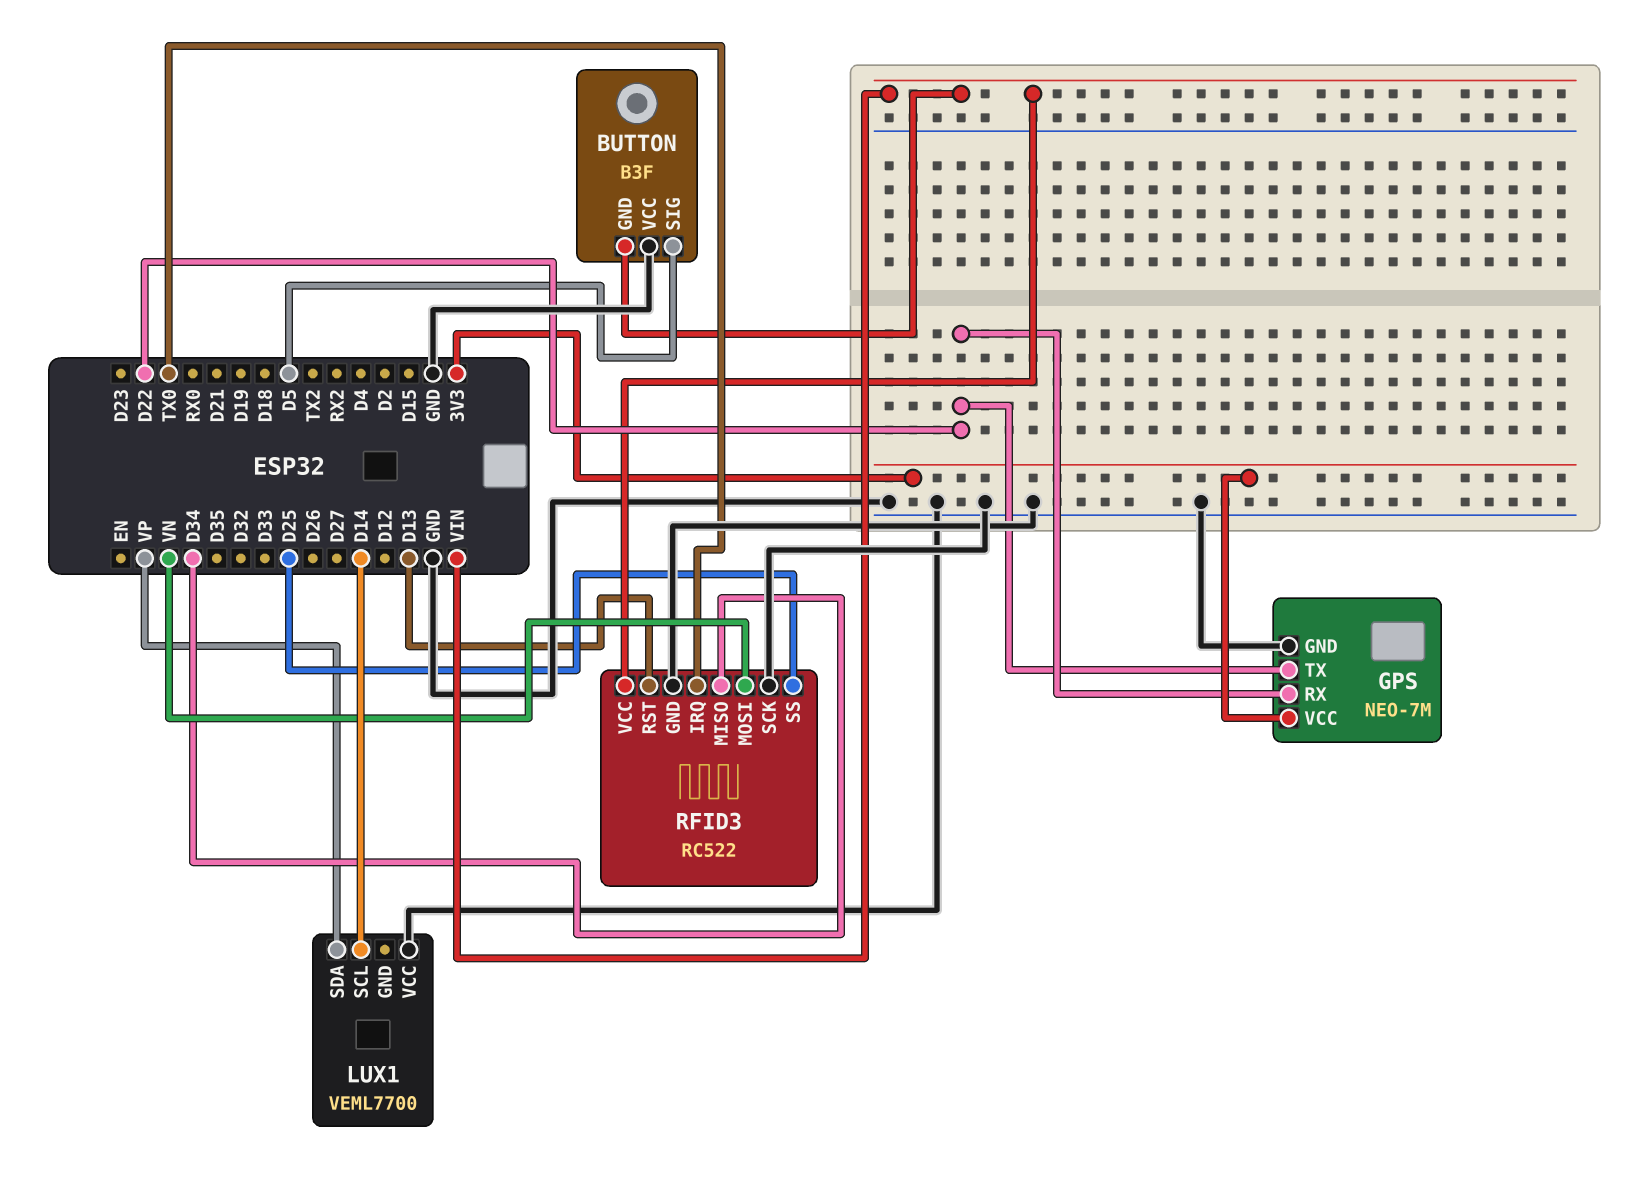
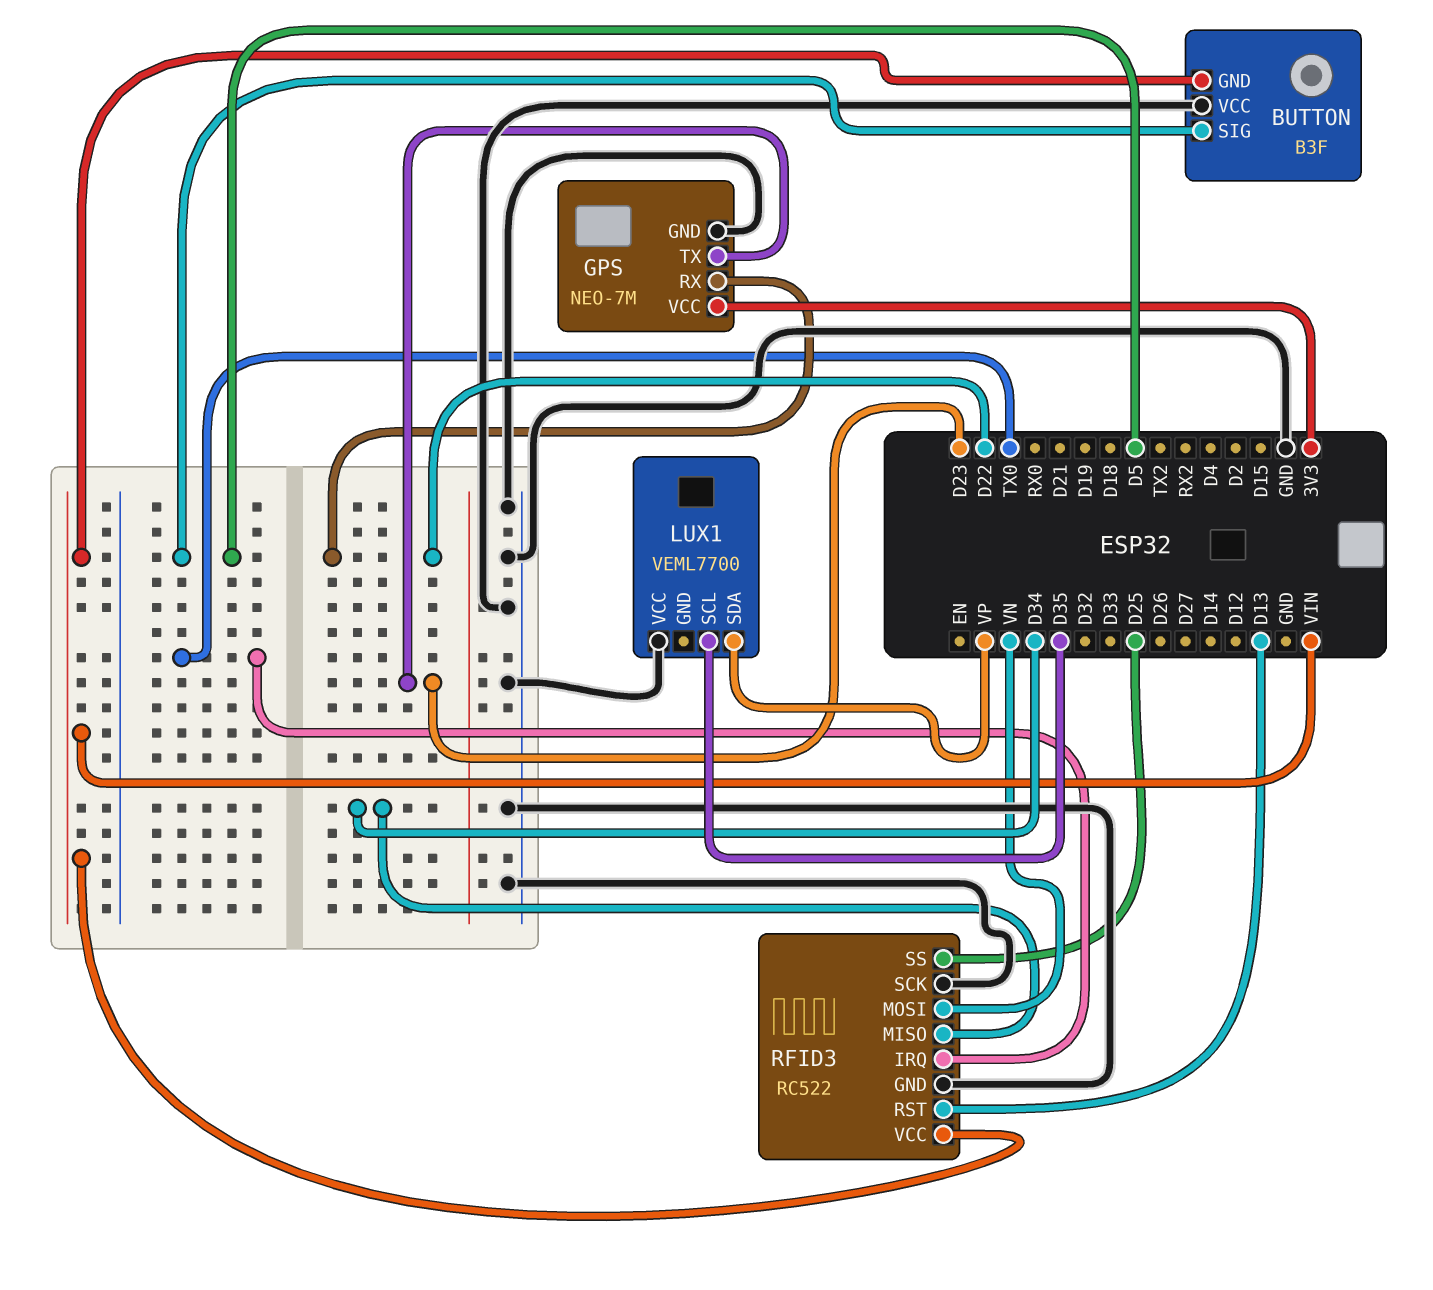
GPS pin TX: D22 -> D23
LUX1 pin SCL: D14 -> D35

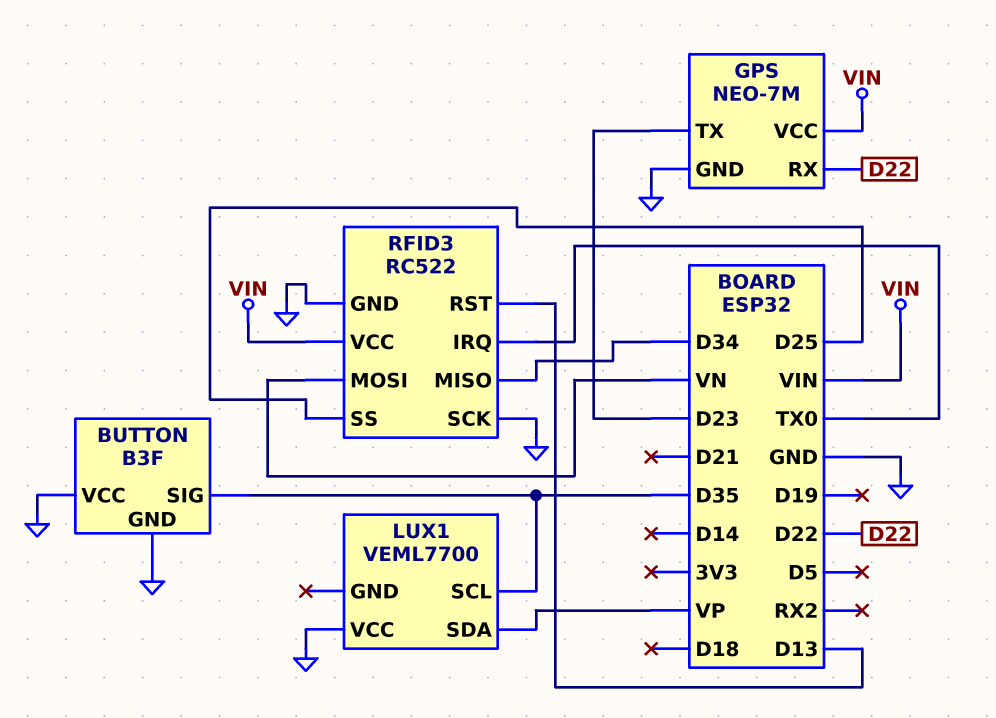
BUTTON pin GND: VIN -> GND
BUTTON pin SIG: D5 -> D35
GPS pin VCC: 3V3 -> VIN

